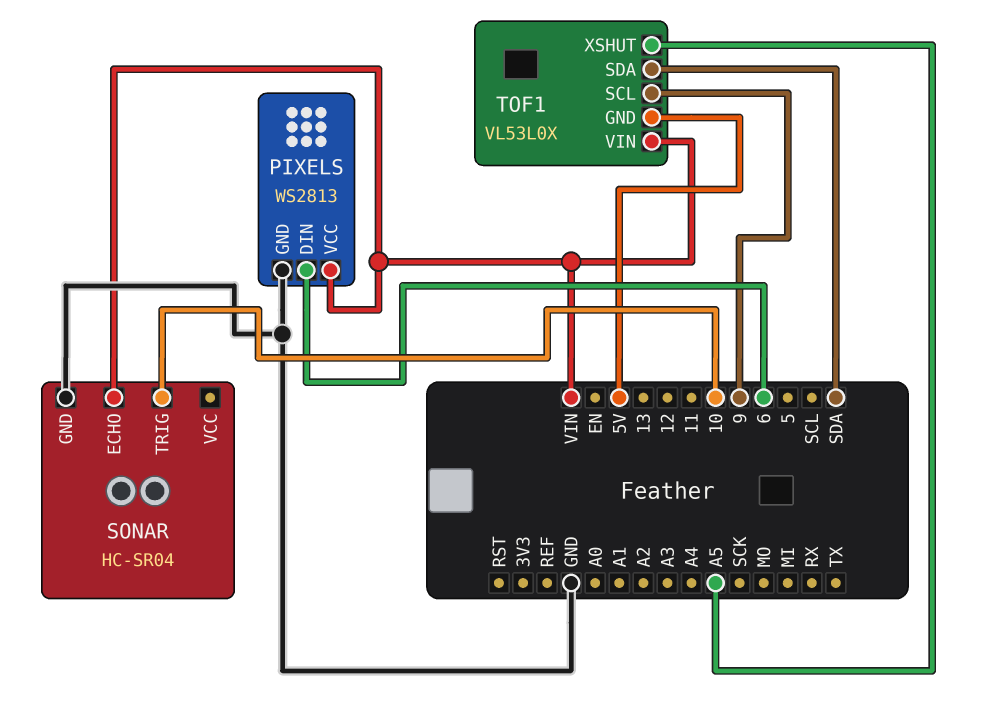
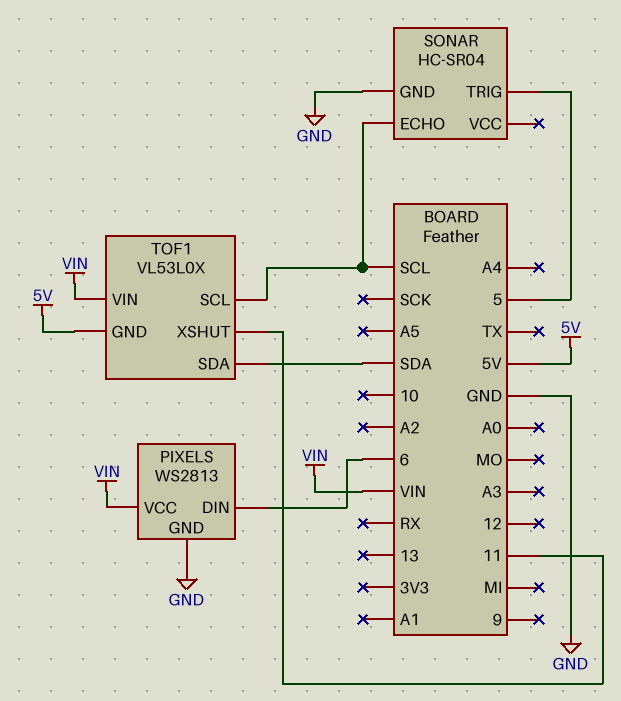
SONAR pin ECHO: VIN -> SCL
SONAR pin TRIG: 10 -> 5
TOF1 pin SCL: 9 -> SCL
TOF1 pin XSHUT: A5 -> 11

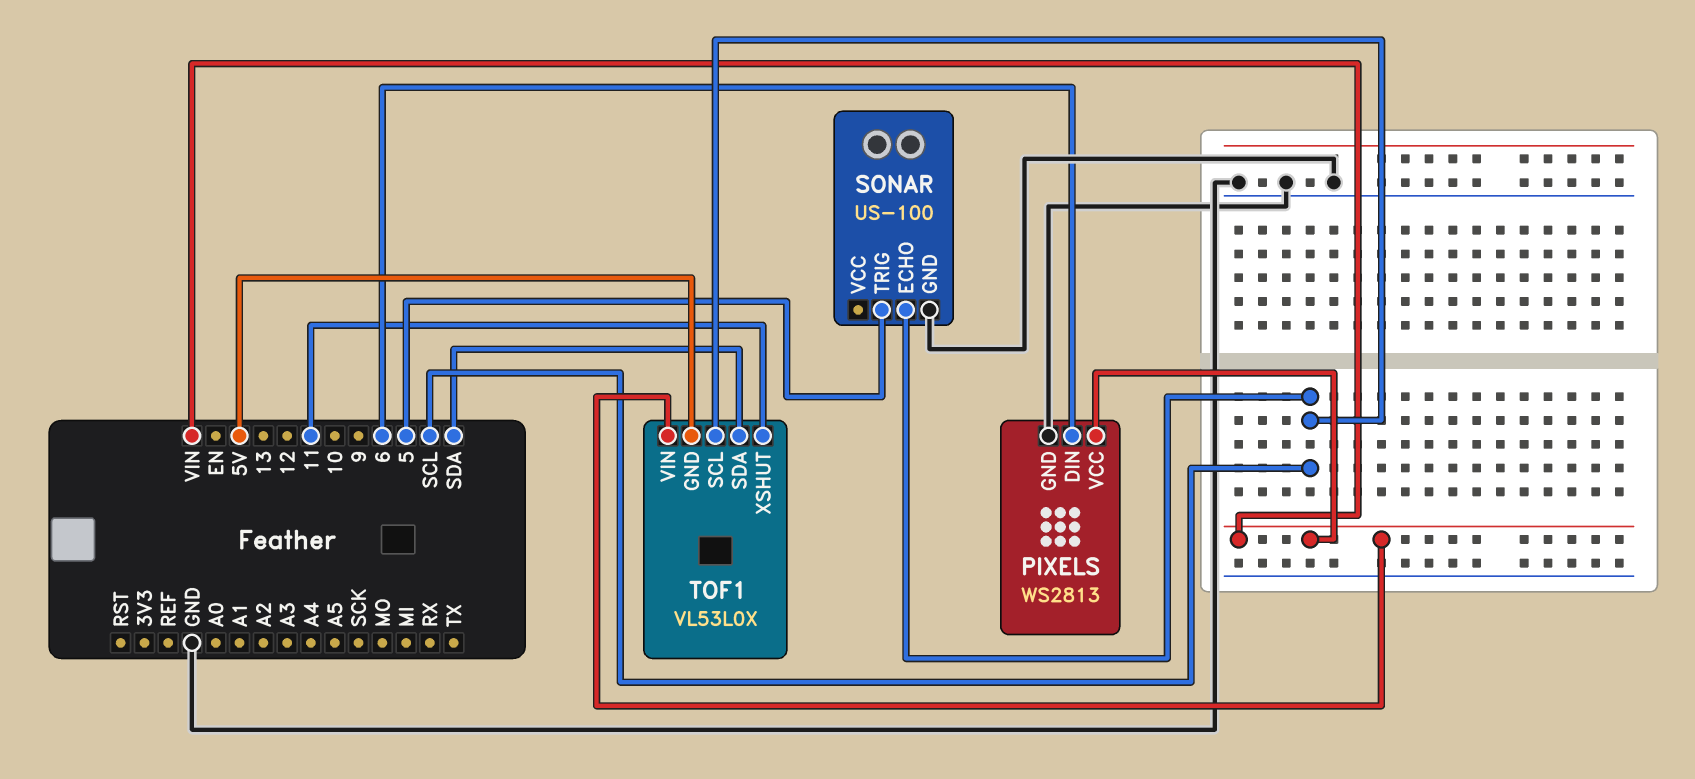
SONAR: HC-SR04 -> US-100

